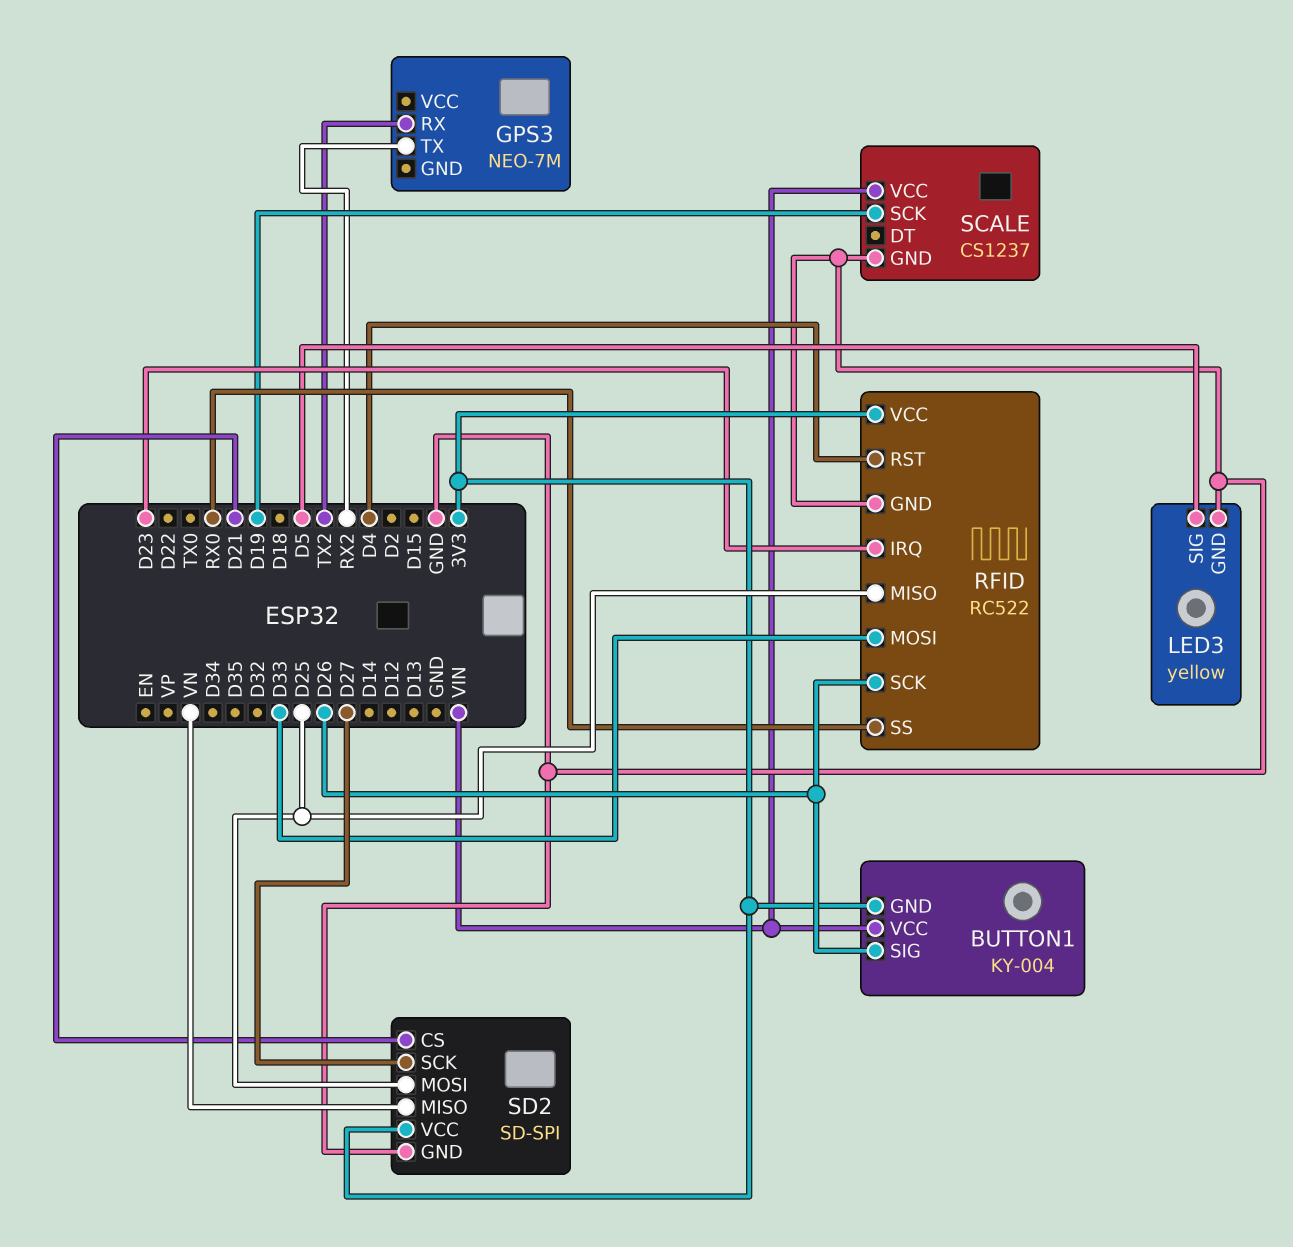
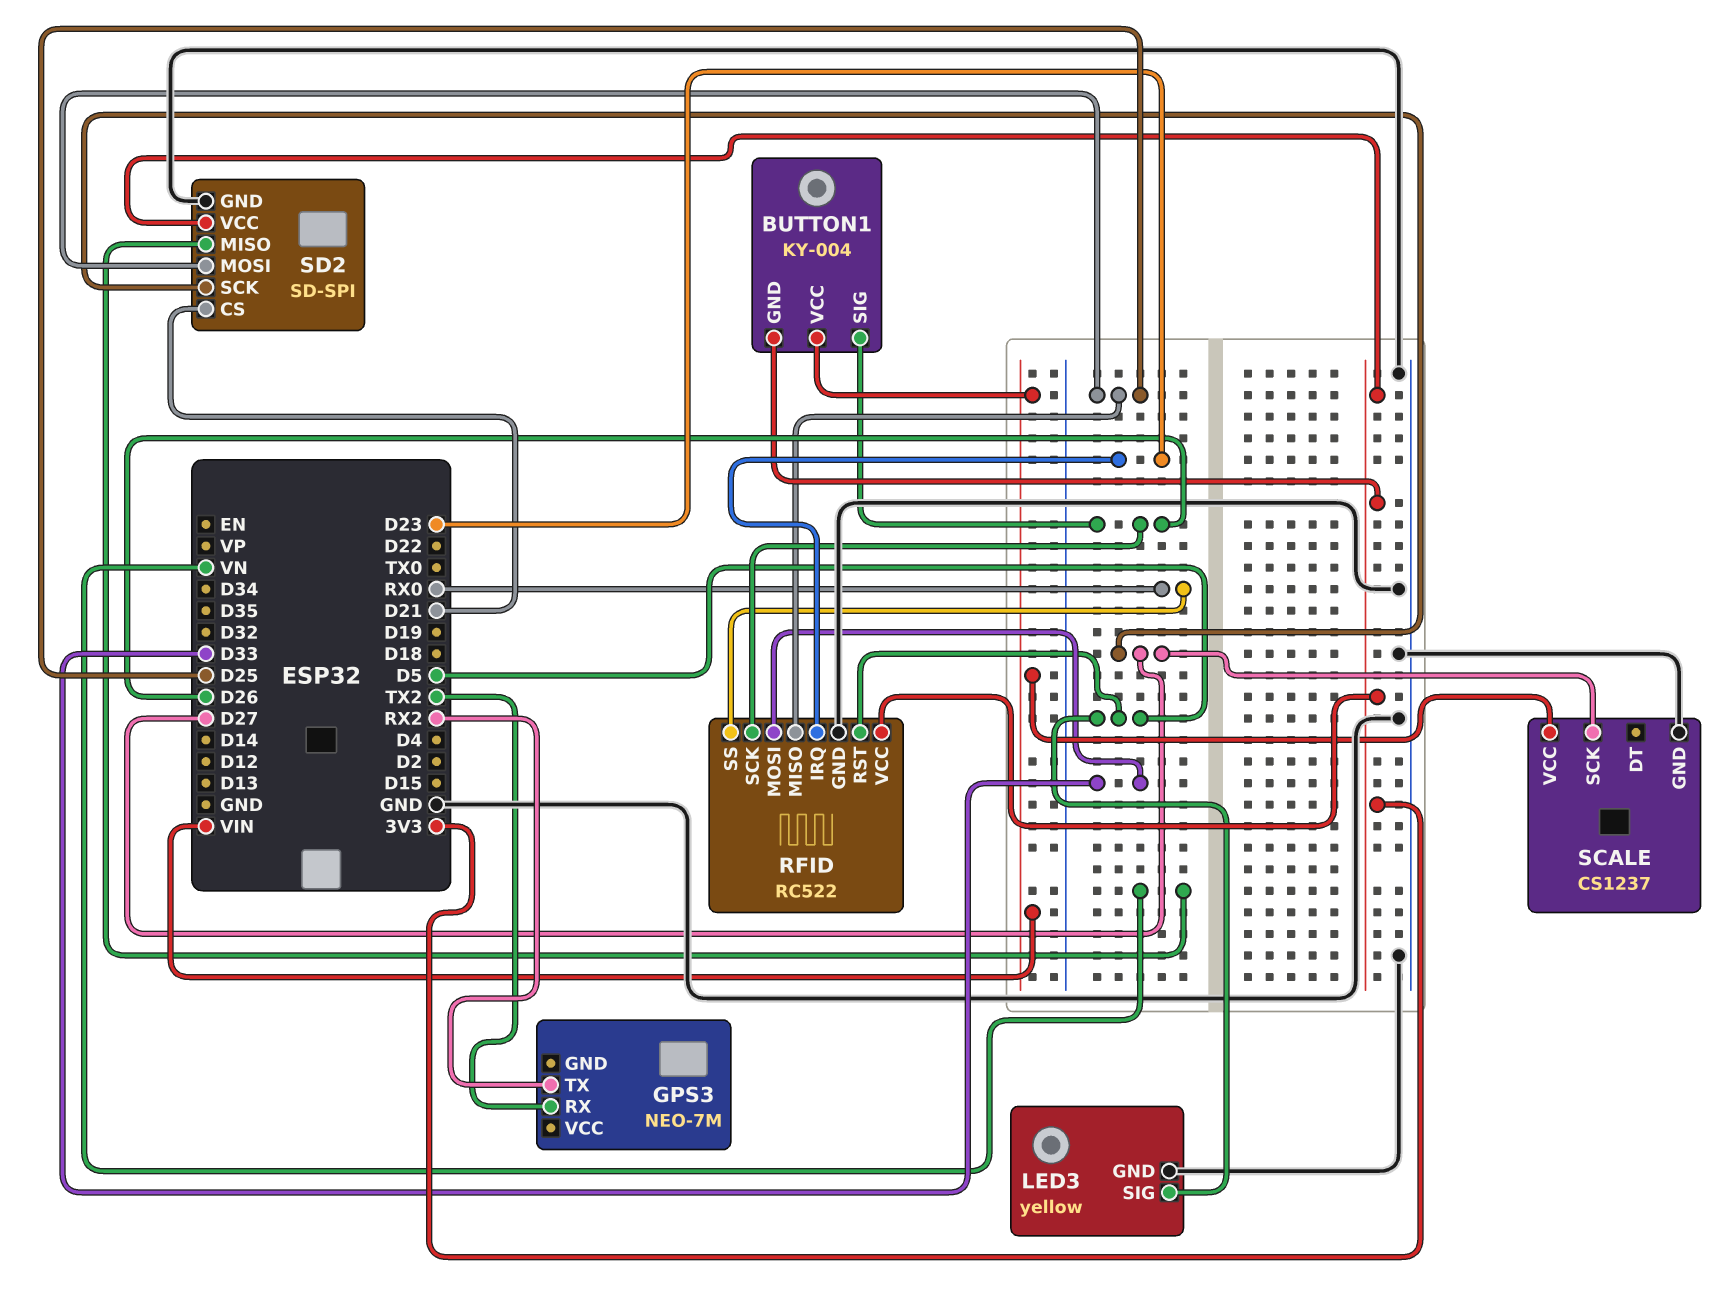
RFID pin RST: D4 -> D5
SCALE pin SCK: D19 -> D27

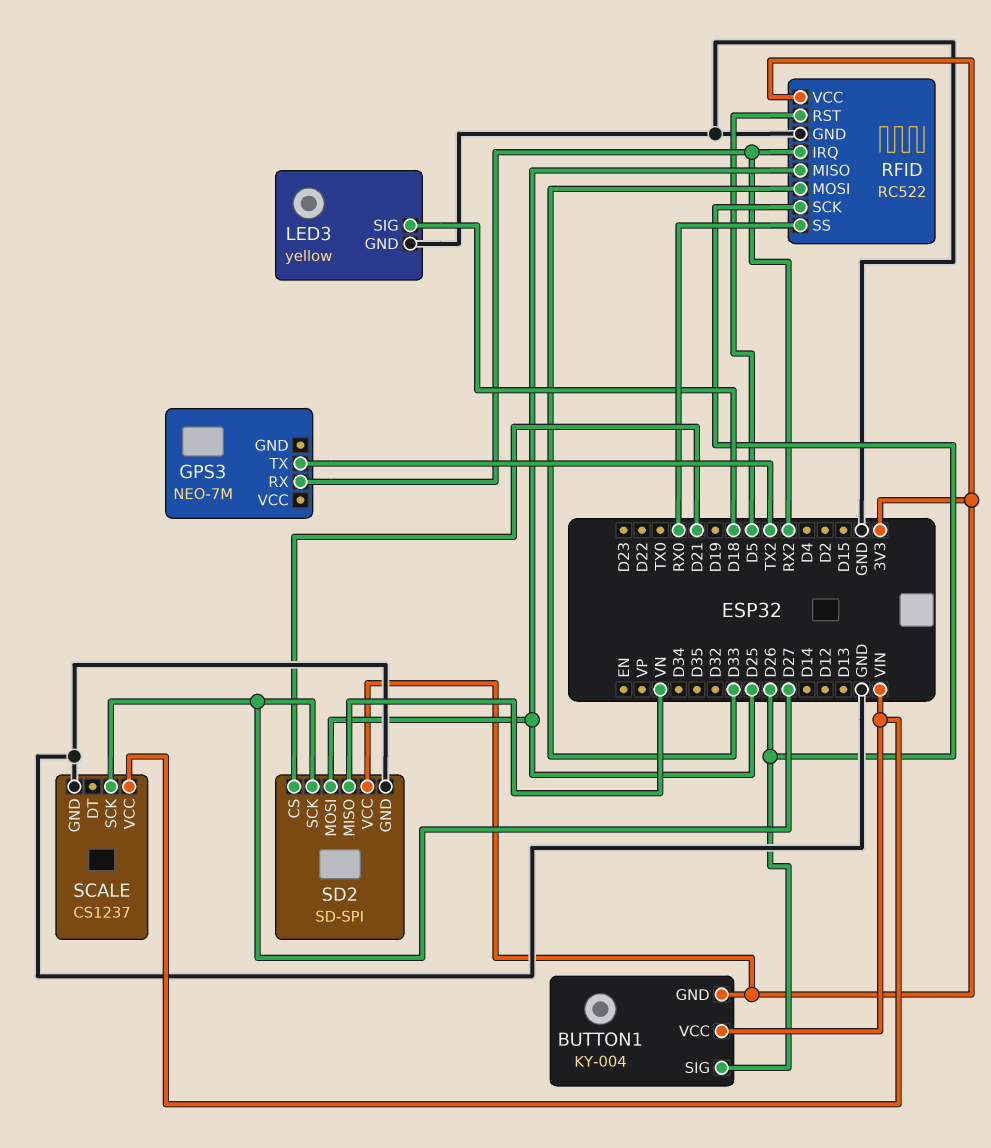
GPS3 pin RX: TX2 -> RX2
GPS3 pin TX: RX2 -> TX2
LED3 pin SIG: D5 -> D18
RFID pin IRQ: D23 -> RX2

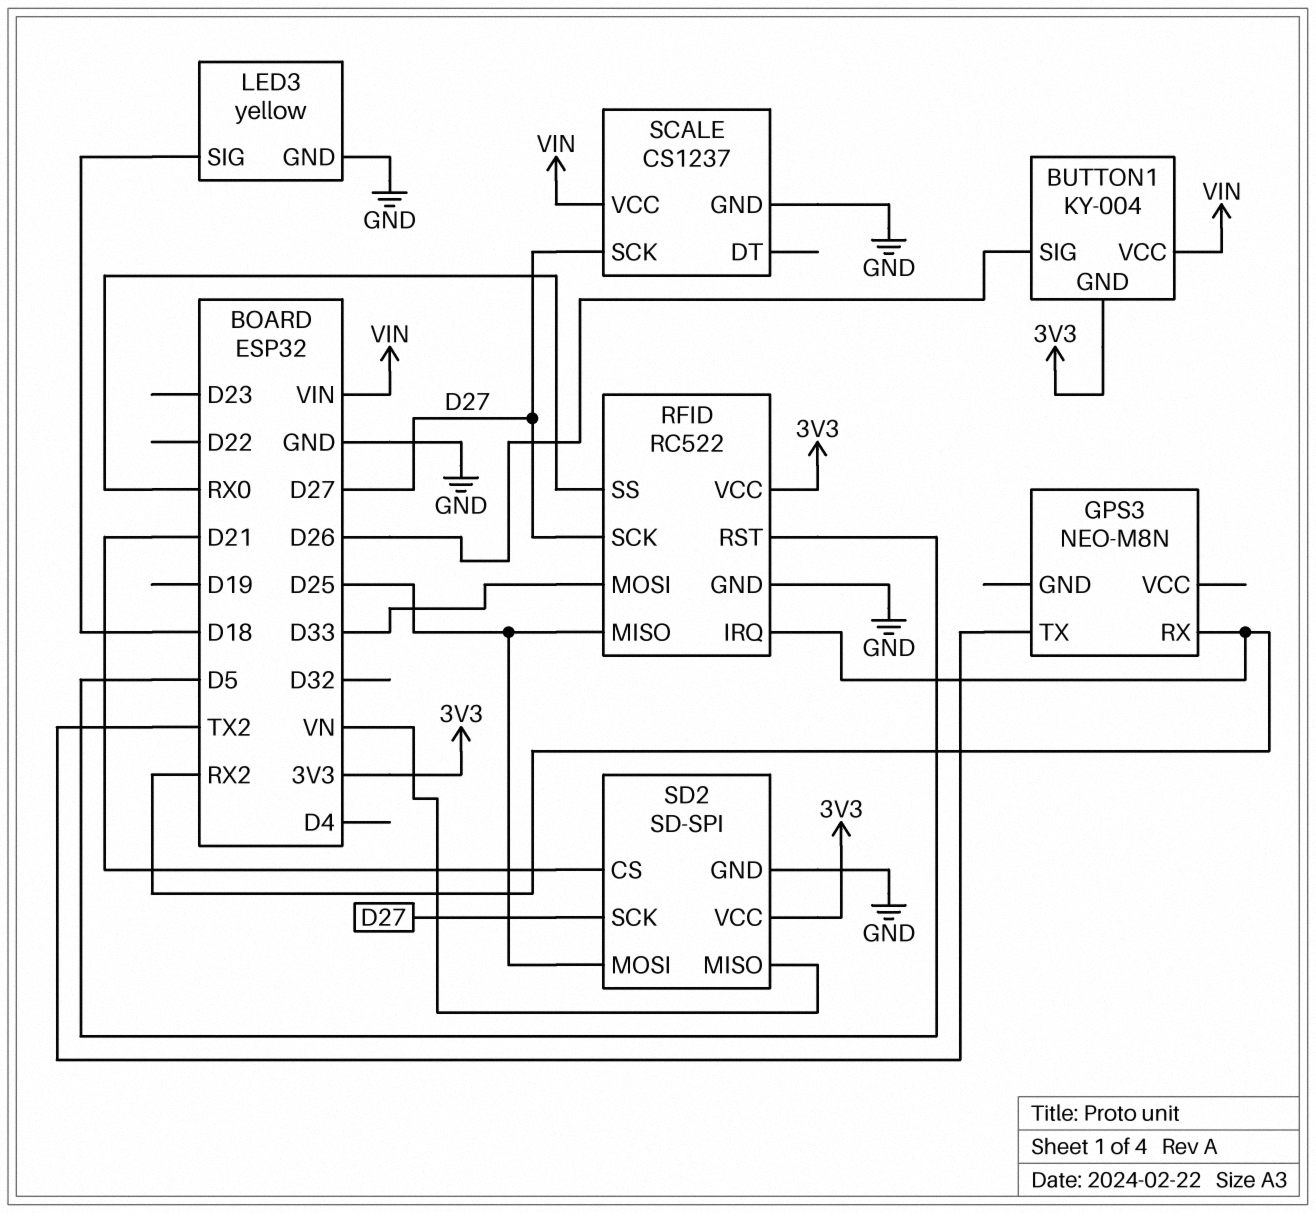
GPS3: NEO-7M -> NEO-M8N
RFID pin SCK: D26 -> D27

